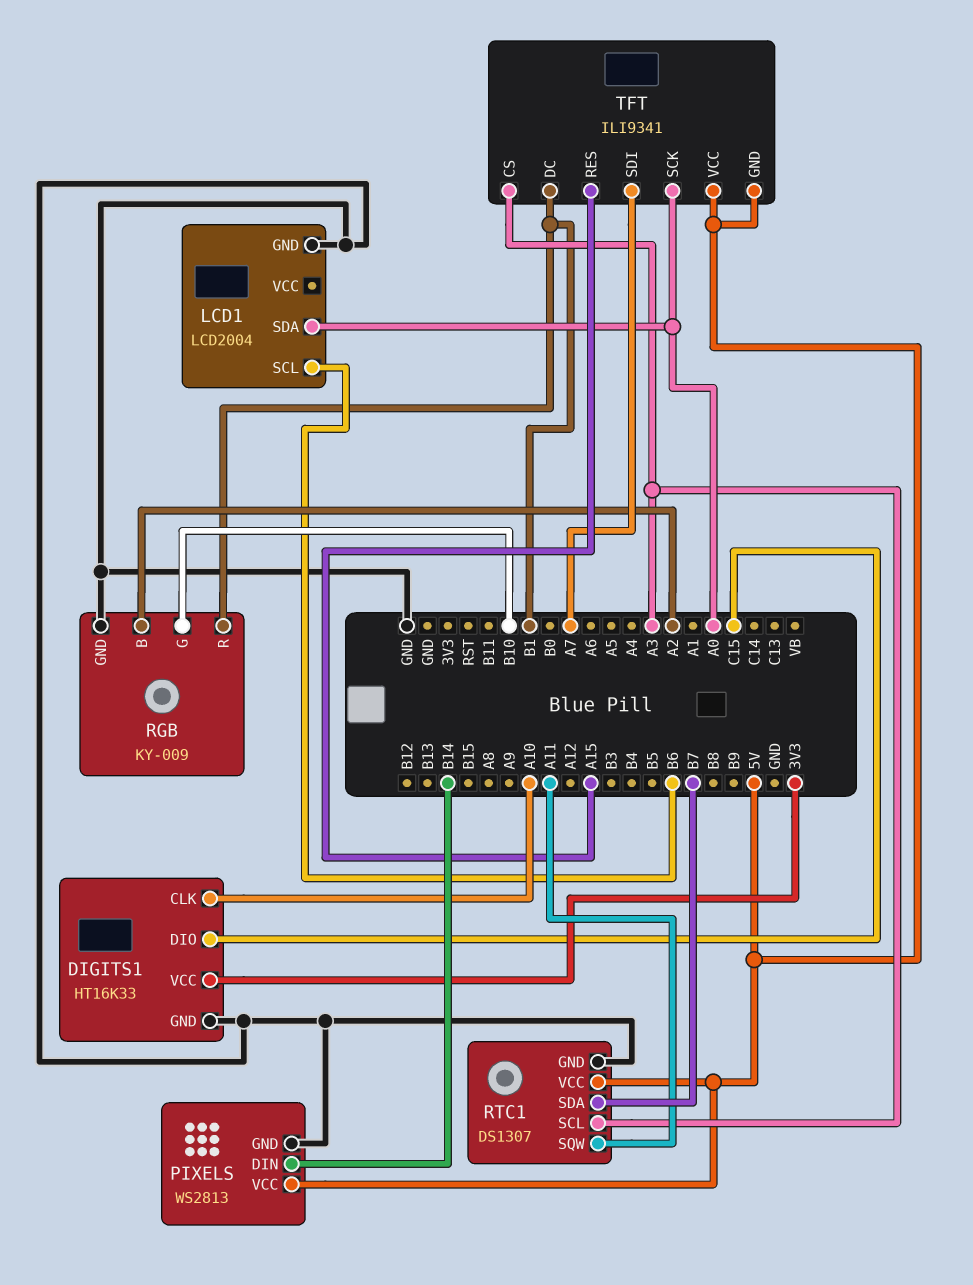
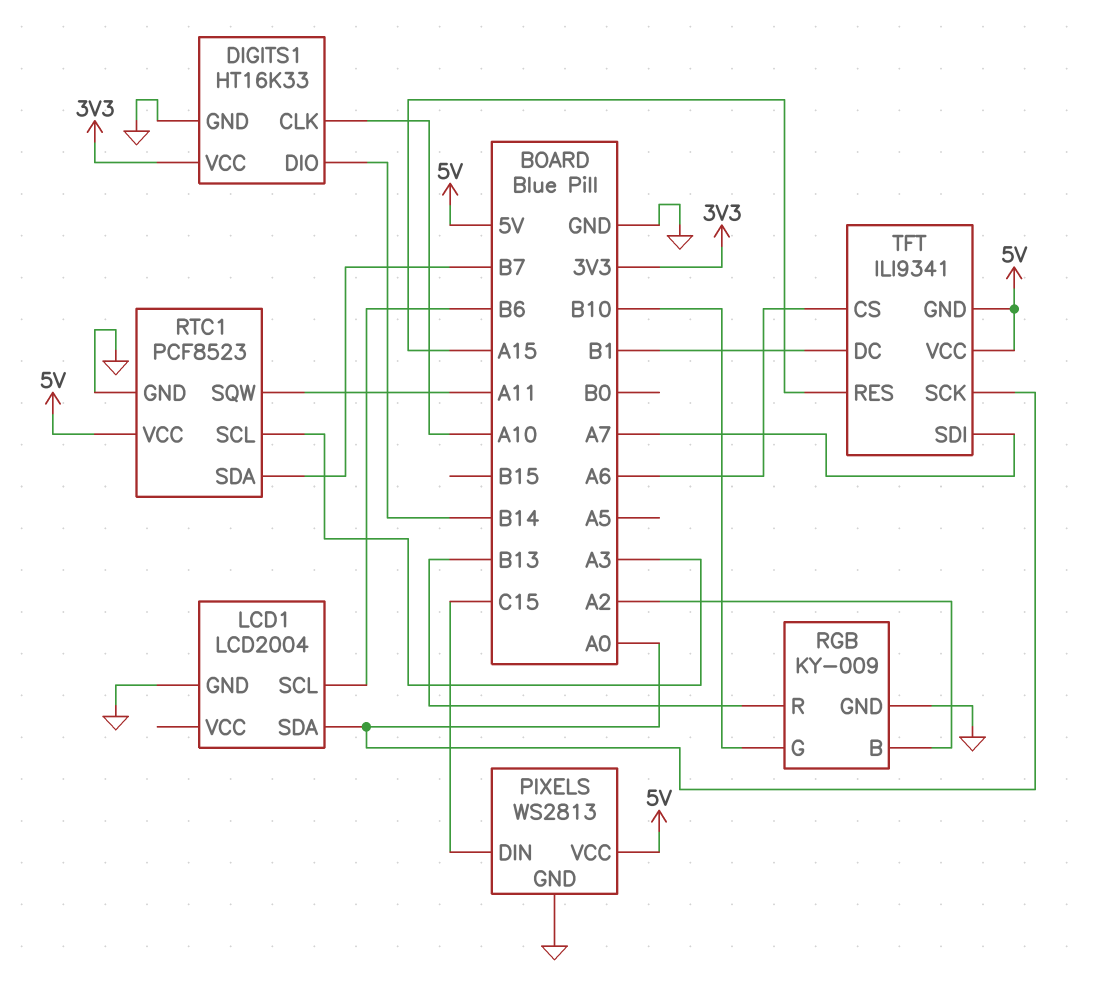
DIGITS1 pin DIO: C15 -> B14
PIXELS pin DIN: B14 -> C15
RGB pin R: B1 -> B13
RTC1: DS1307 -> PCF8523
TFT pin CS: A3 -> A6

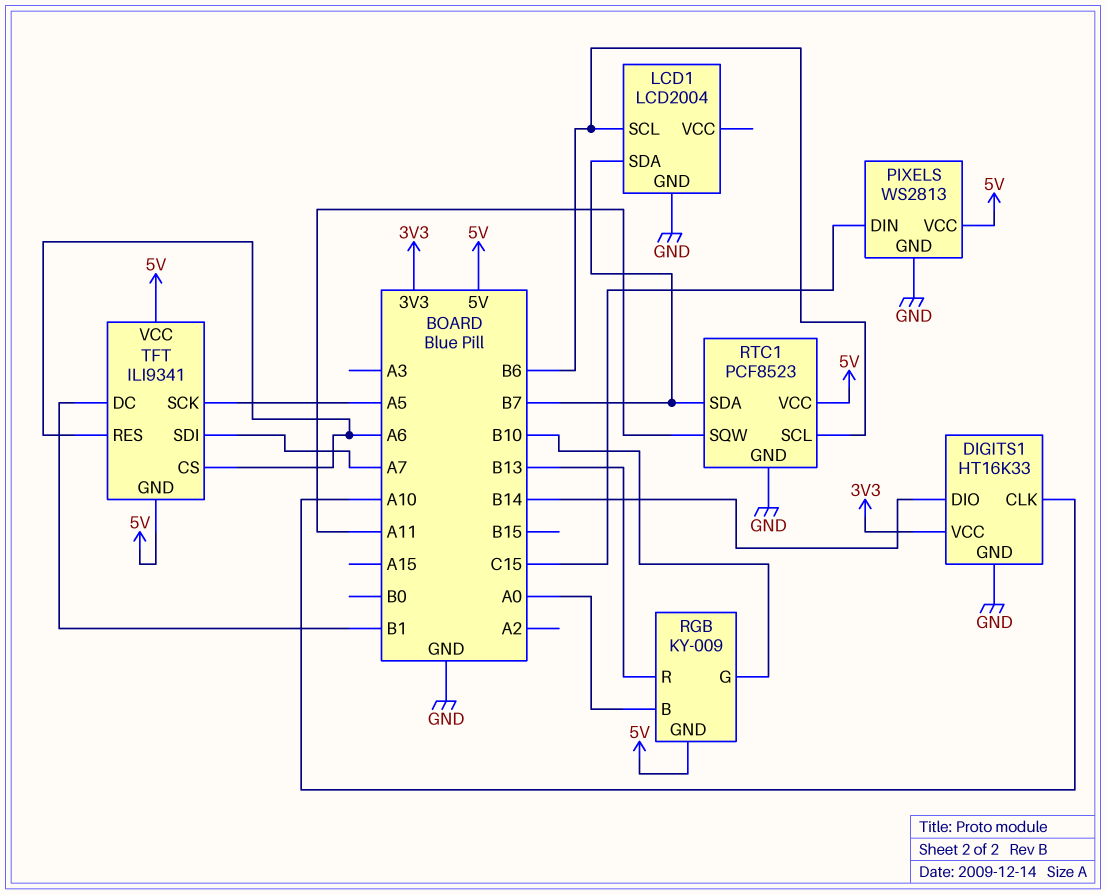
LCD1 pin SDA: A0 -> B7
RGB pin B: A2 -> A0
RGB pin GND: GND -> 5V
RTC1 pin SCL: A3 -> B6
TFT pin RES: A15 -> A6
TFT pin SCK: A0 -> A5

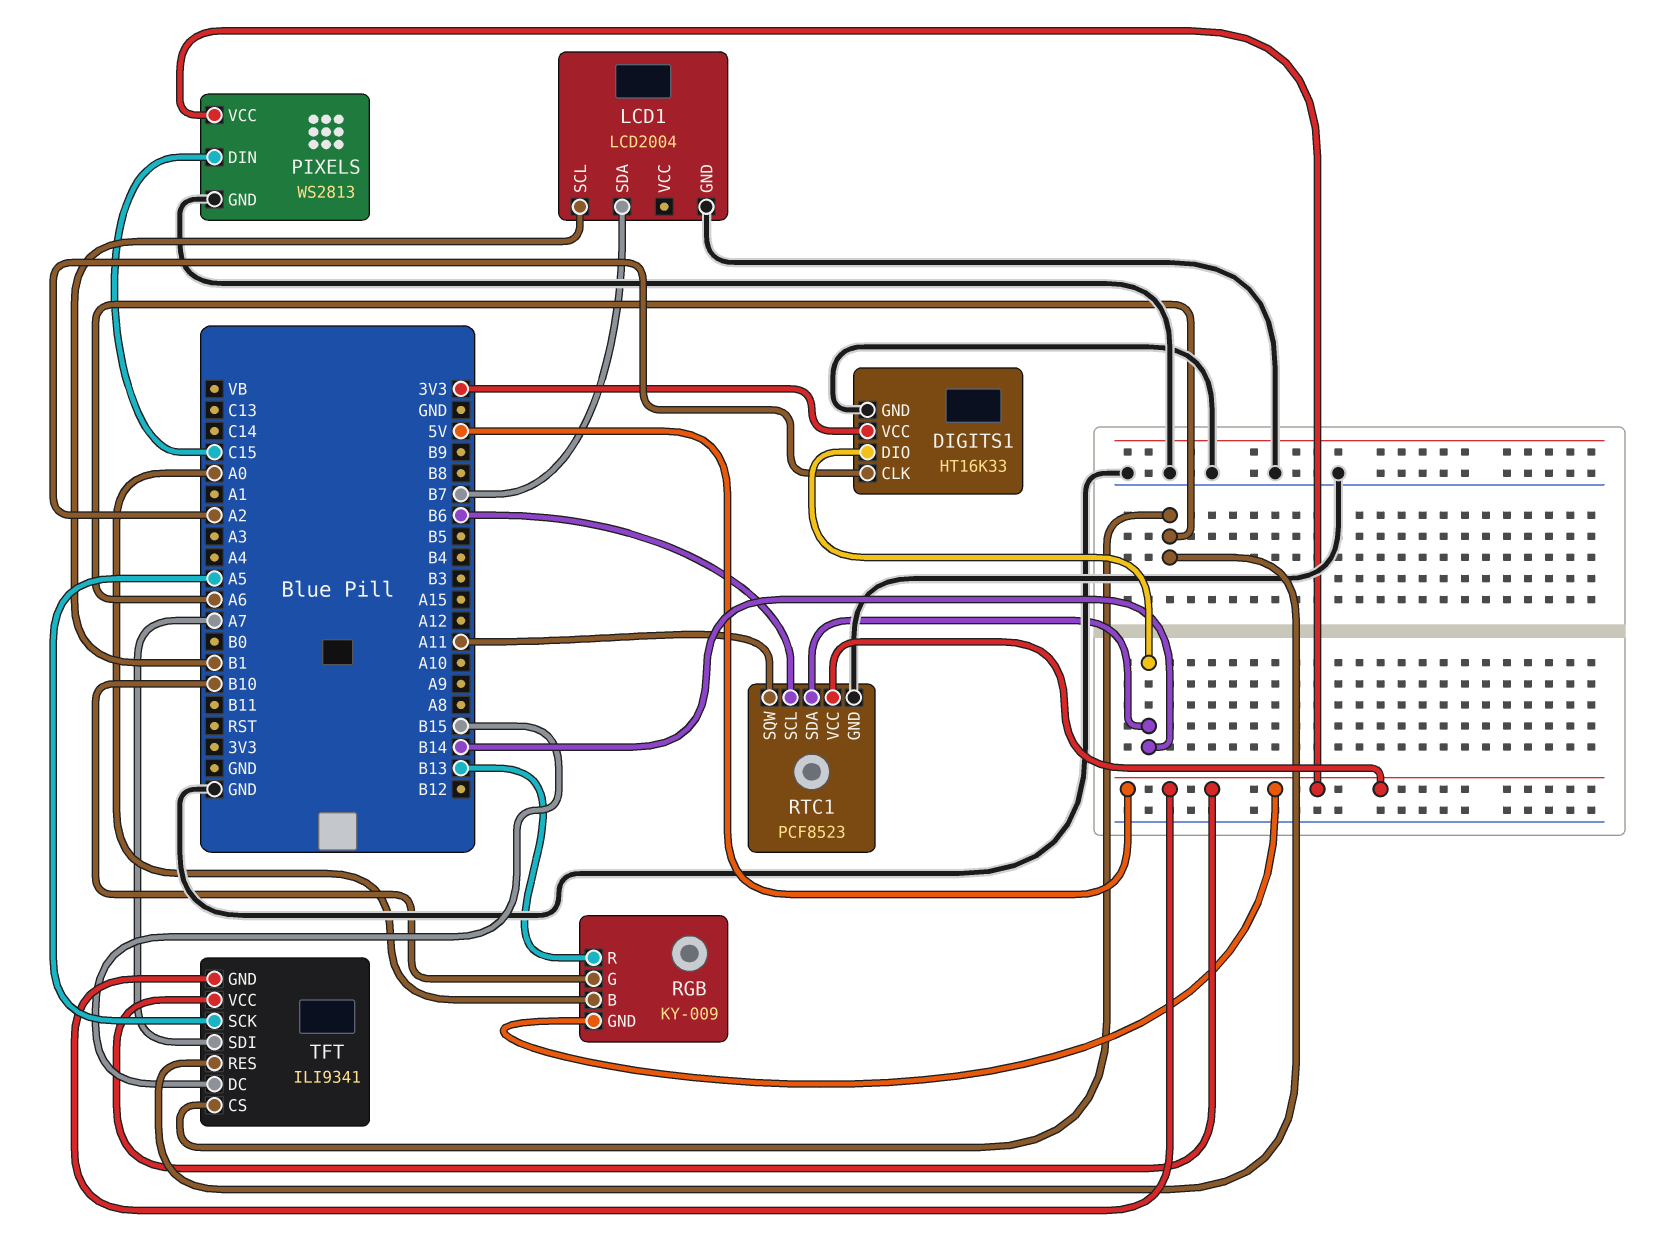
DIGITS1 pin CLK: A10 -> A2
LCD1 pin SCL: B6 -> B1
RTC1 pin SDA: B7 -> B14
TFT pin DC: B1 -> B15

